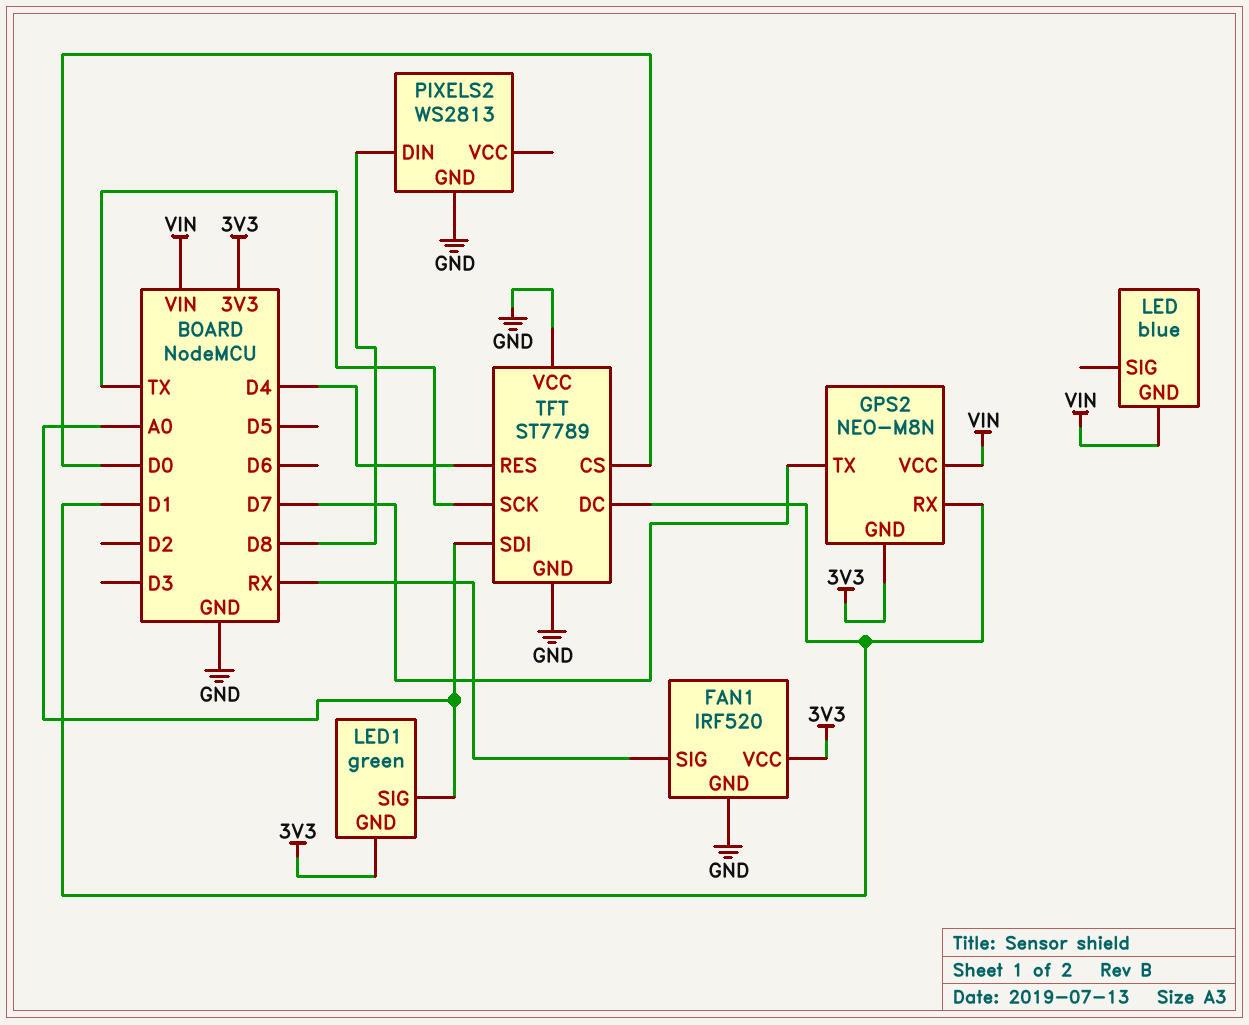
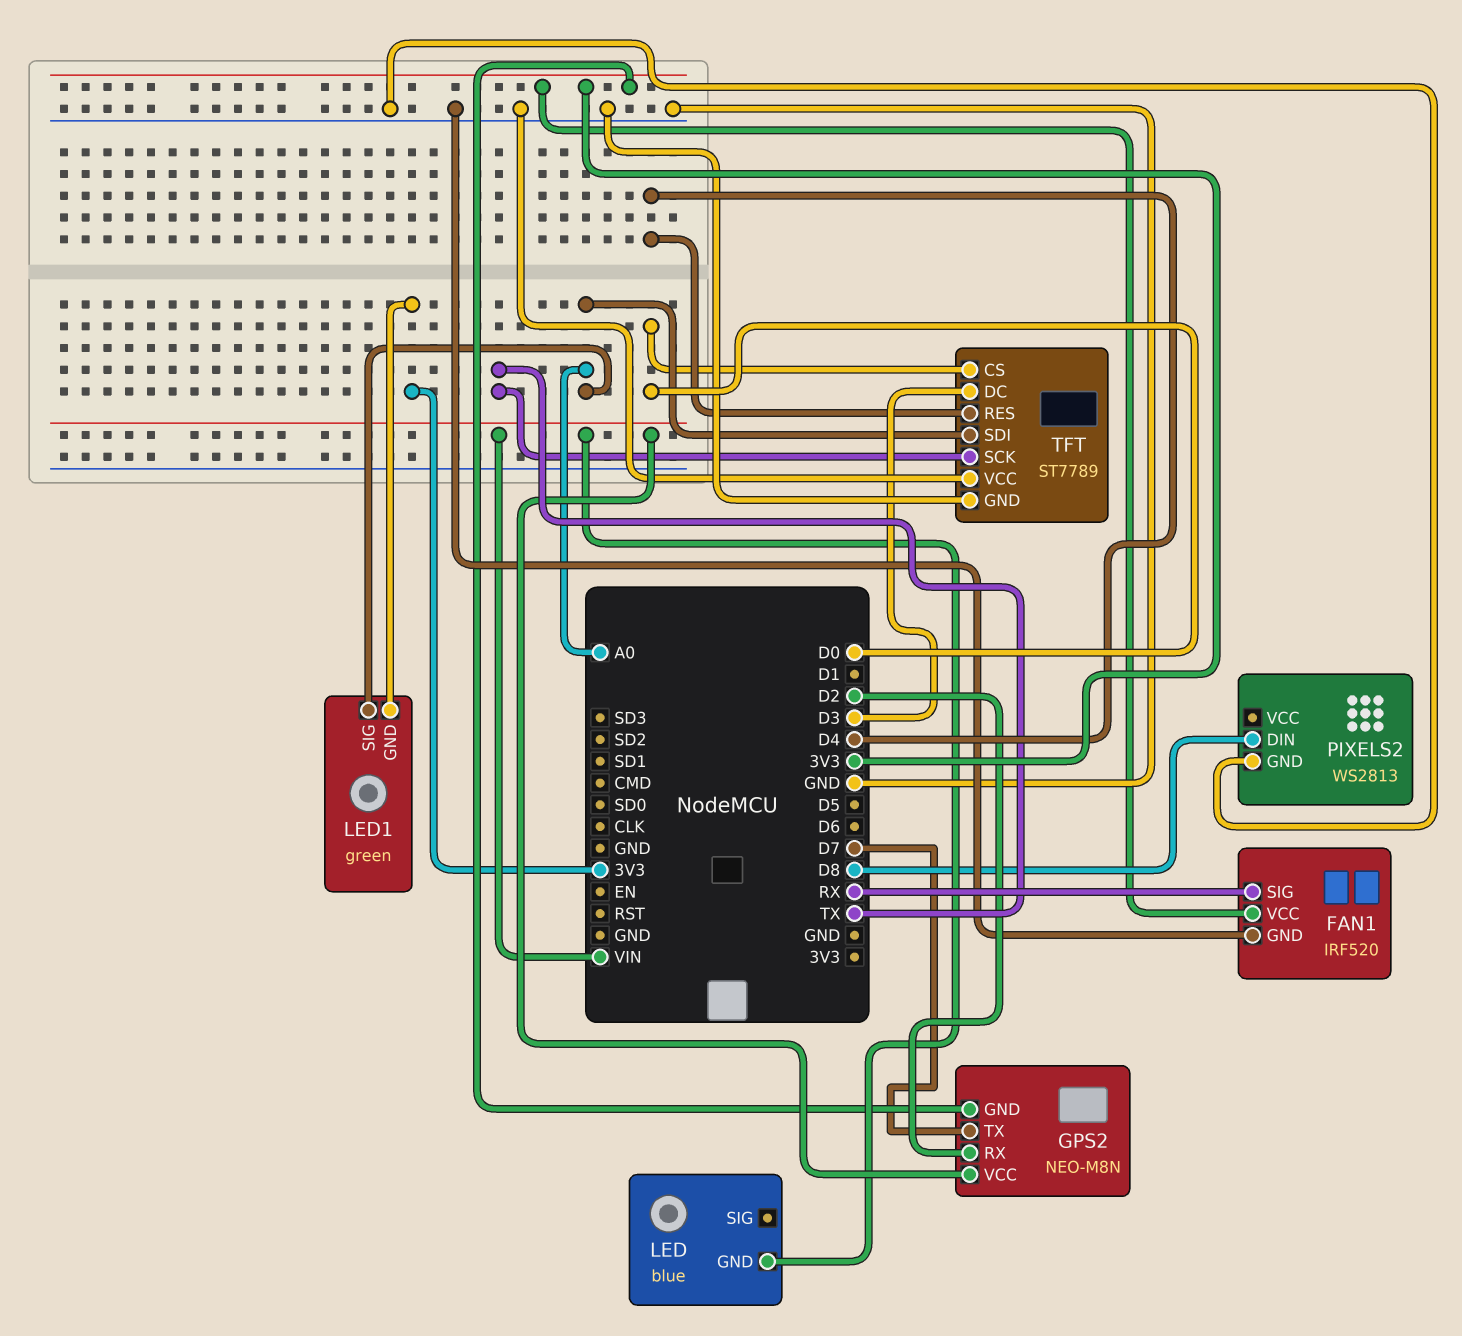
GPS2 pin RX: D1 -> D2
TFT pin DC: D1 -> D3

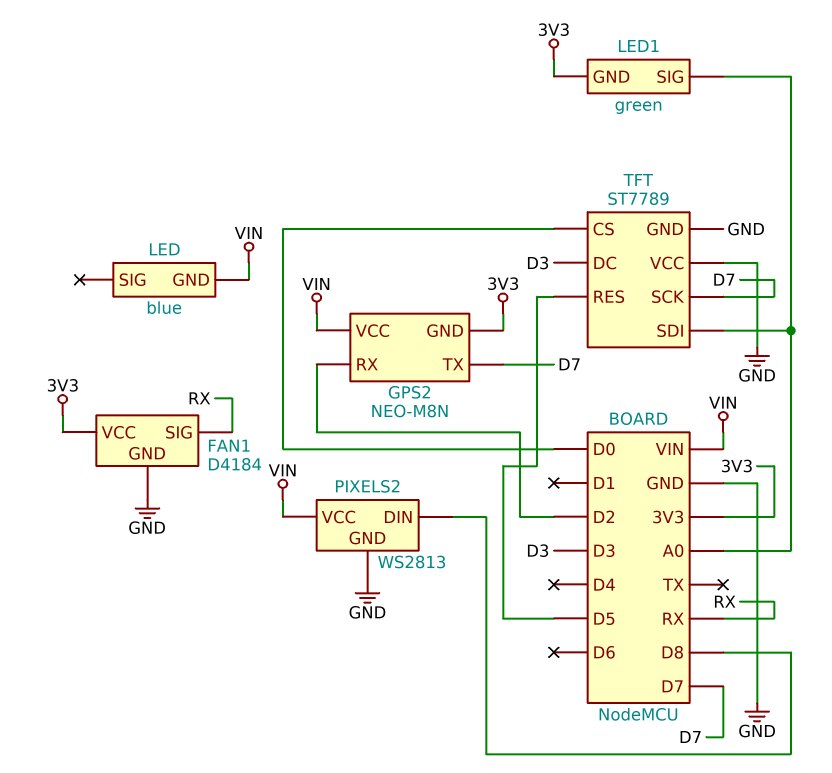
FAN1: IRF520 -> D4184
PIXELS2 pin VCC: none -> VIN
TFT pin RES: D4 -> D5
TFT pin SCK: TX -> D7

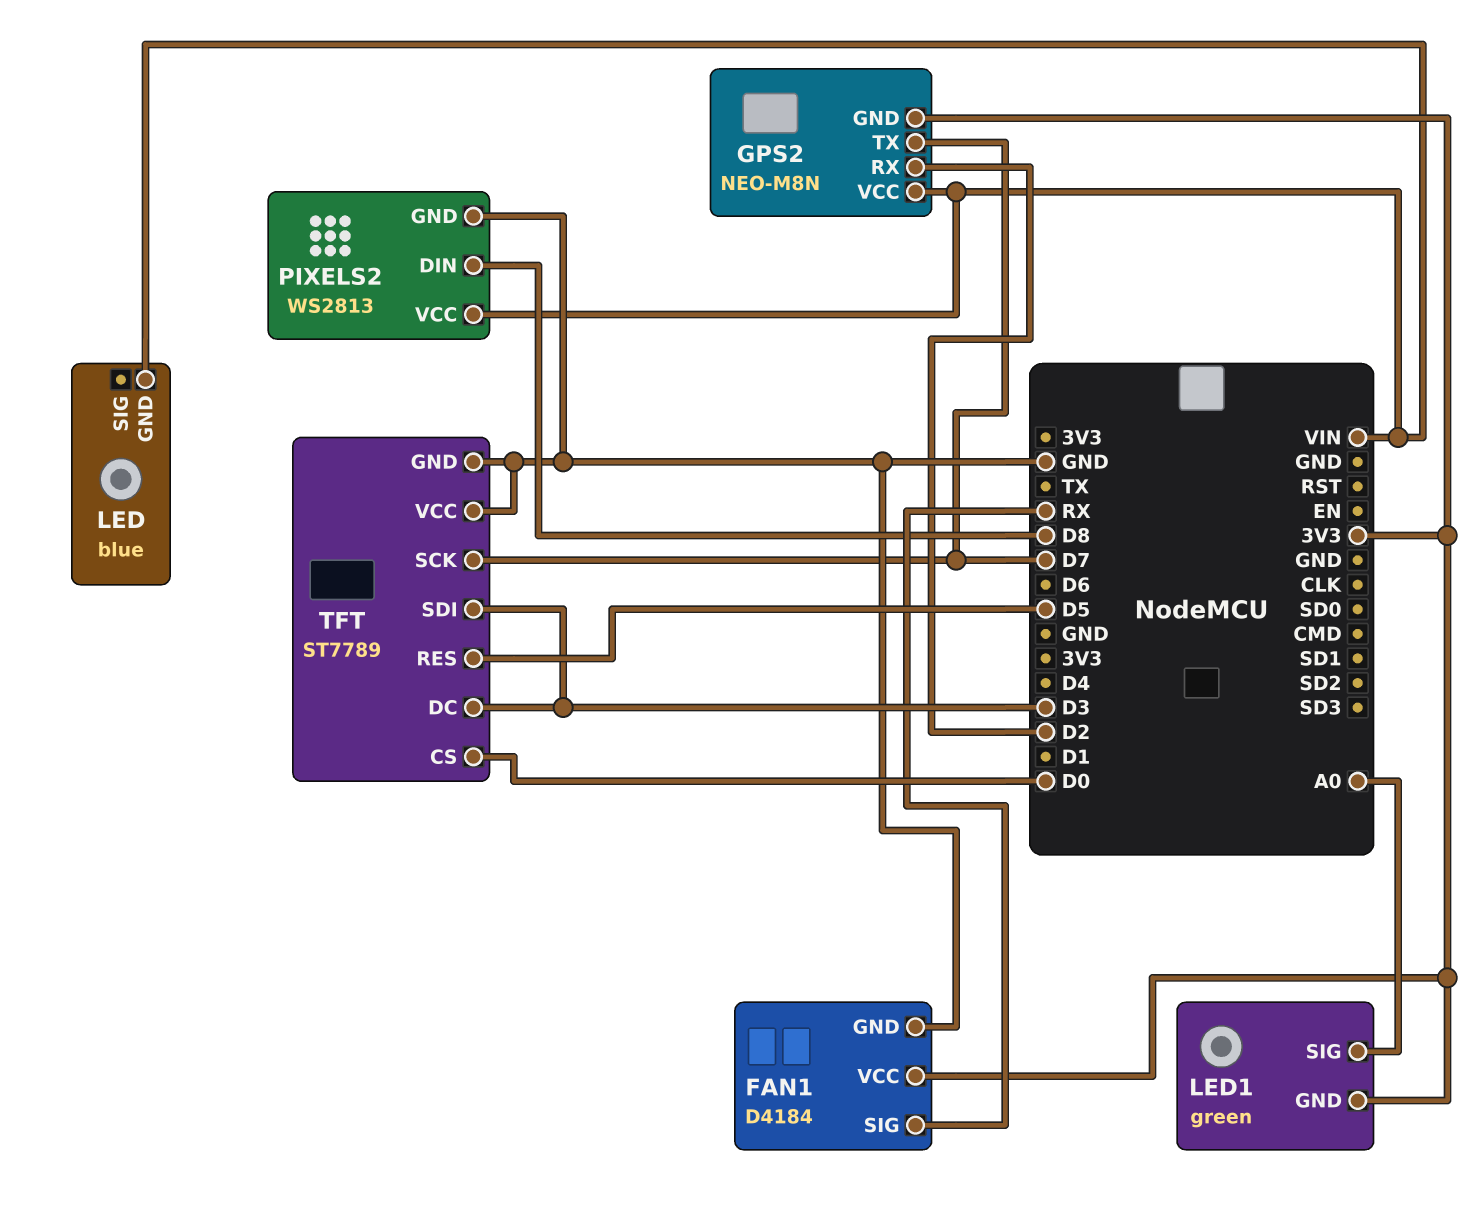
TFT pin SDI: A0 -> D3

